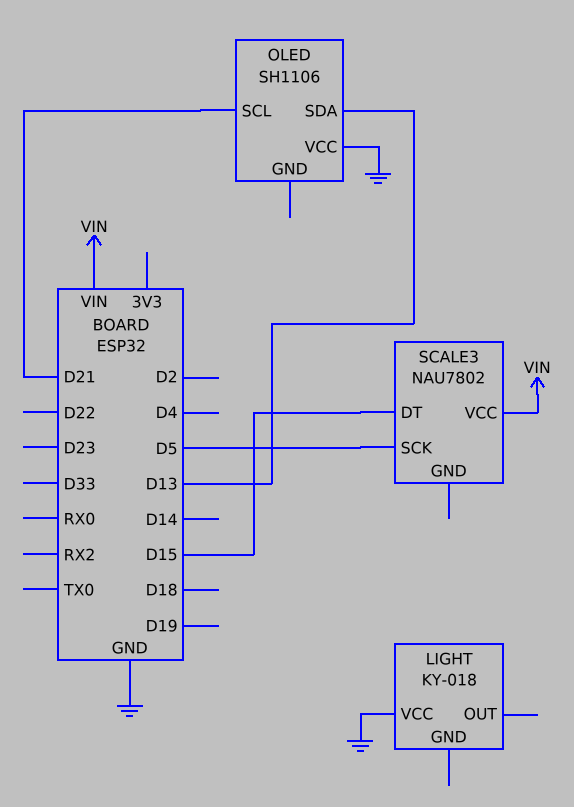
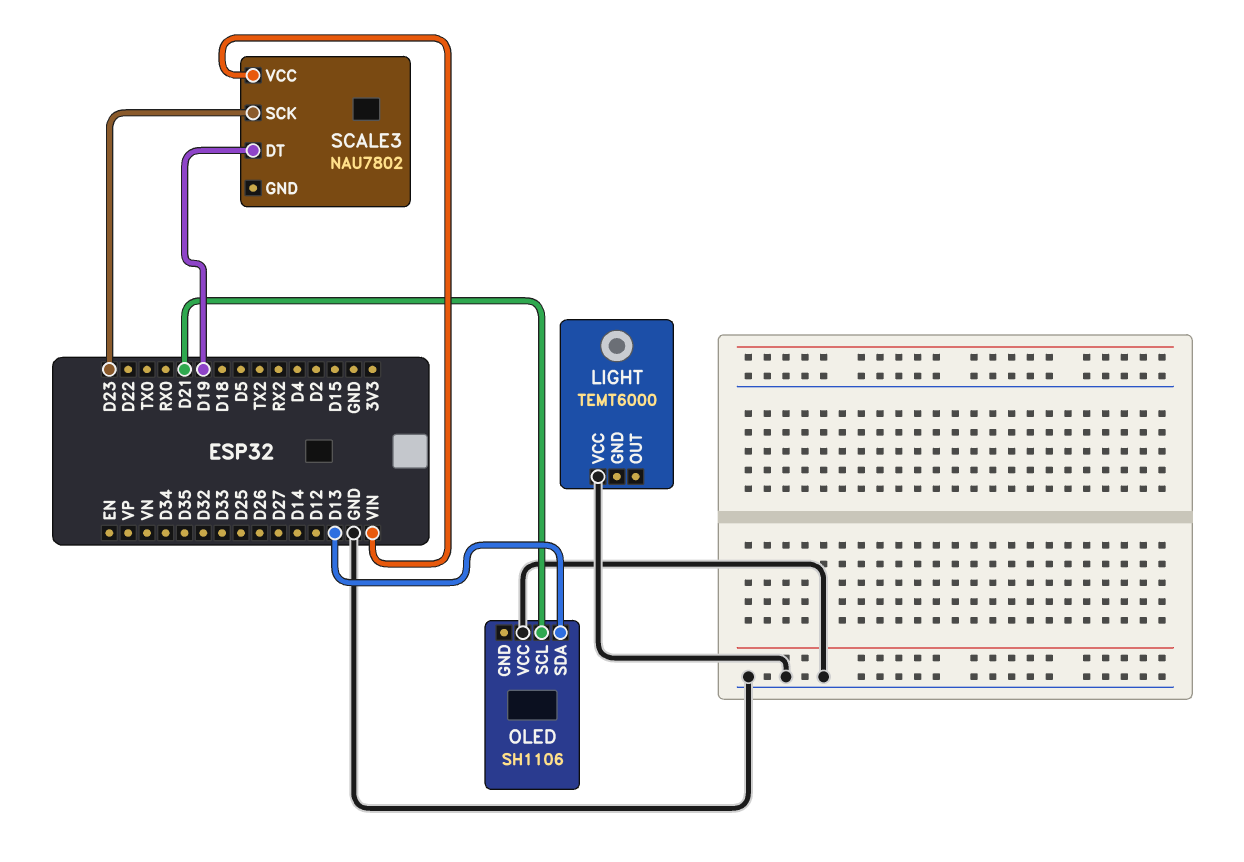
LIGHT: KY-018 -> TEMT6000
SCALE3 pin DT: D15 -> D19
SCALE3 pin SCK: D5 -> D23

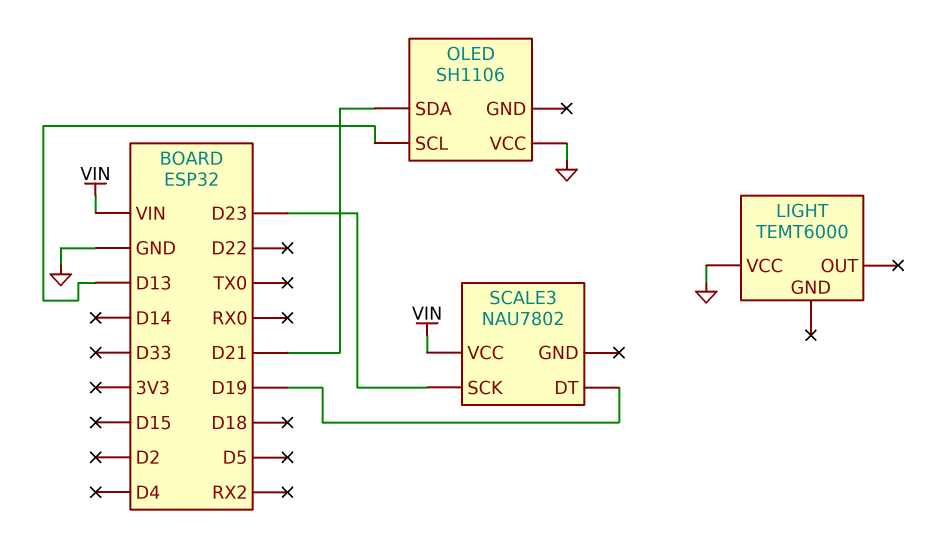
OLED pin SCL: D21 -> D13
OLED pin SDA: D13 -> D21

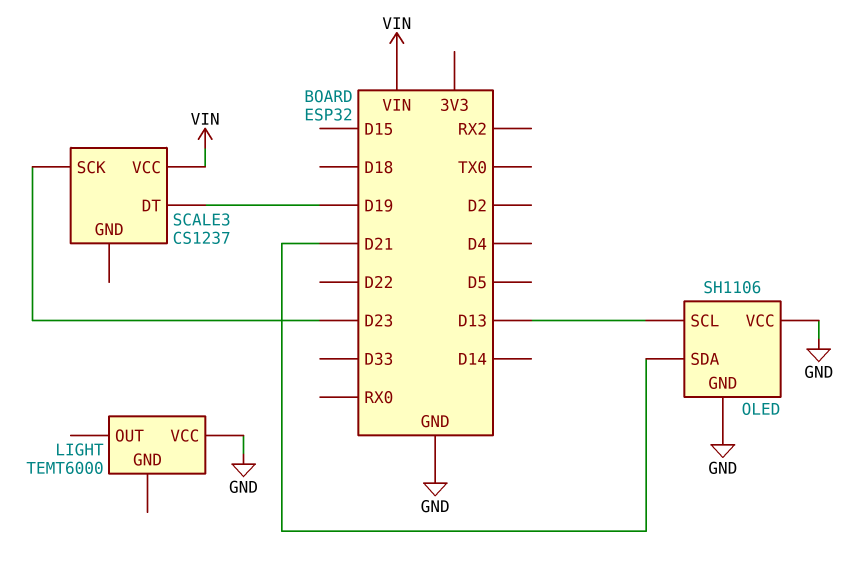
OLED pin GND: none -> GND
SCALE3: NAU7802 -> CS1237

